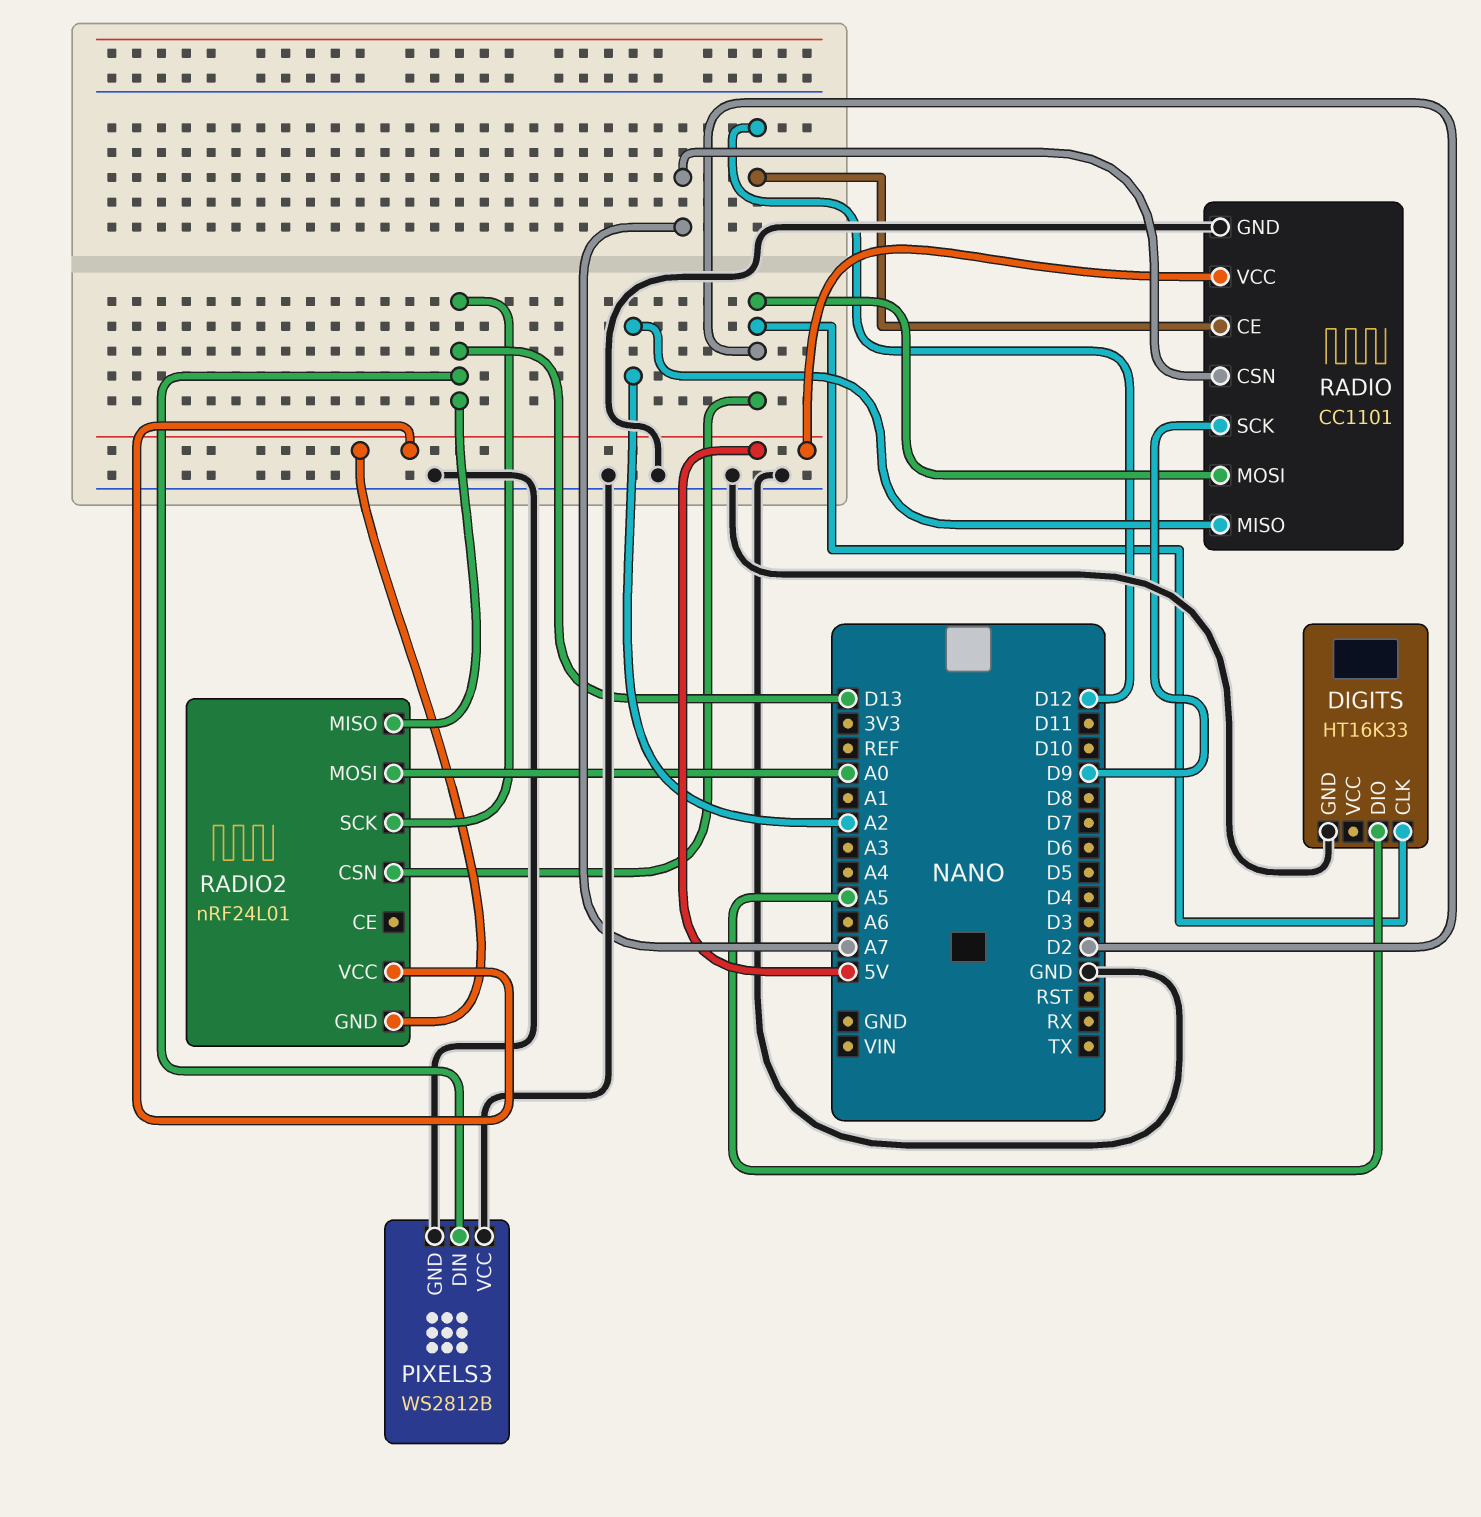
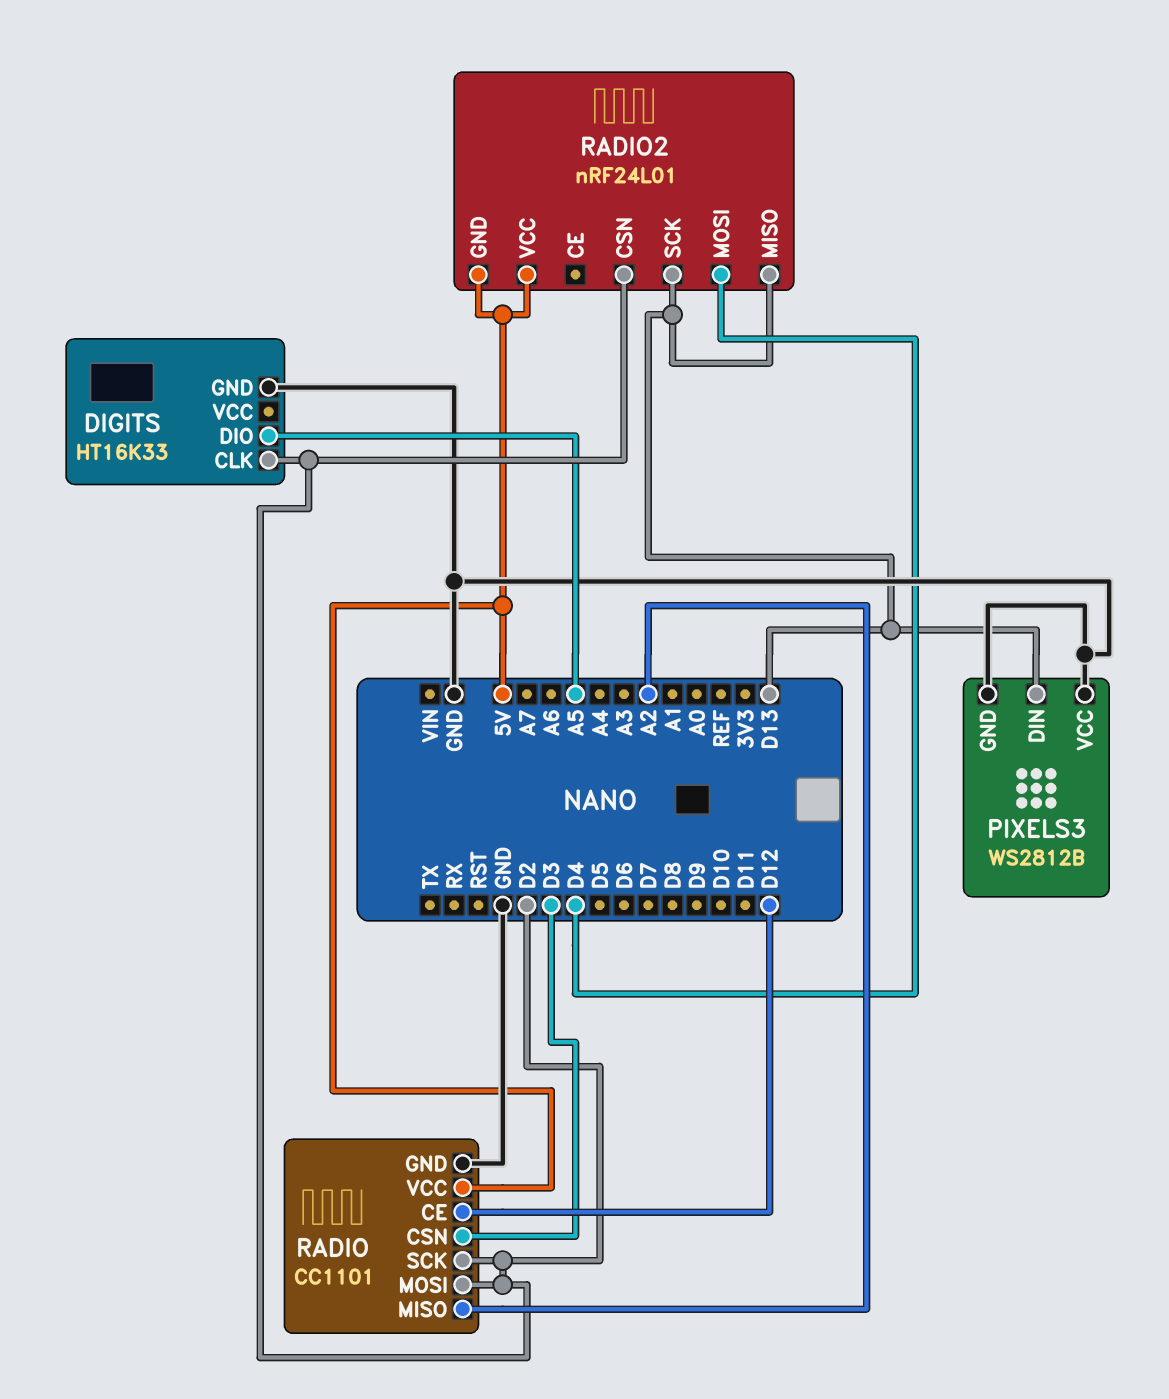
RADIO pin CSN: A7 -> D3
RADIO pin SCK: D9 -> D2
RADIO2 pin MOSI: A0 -> D4

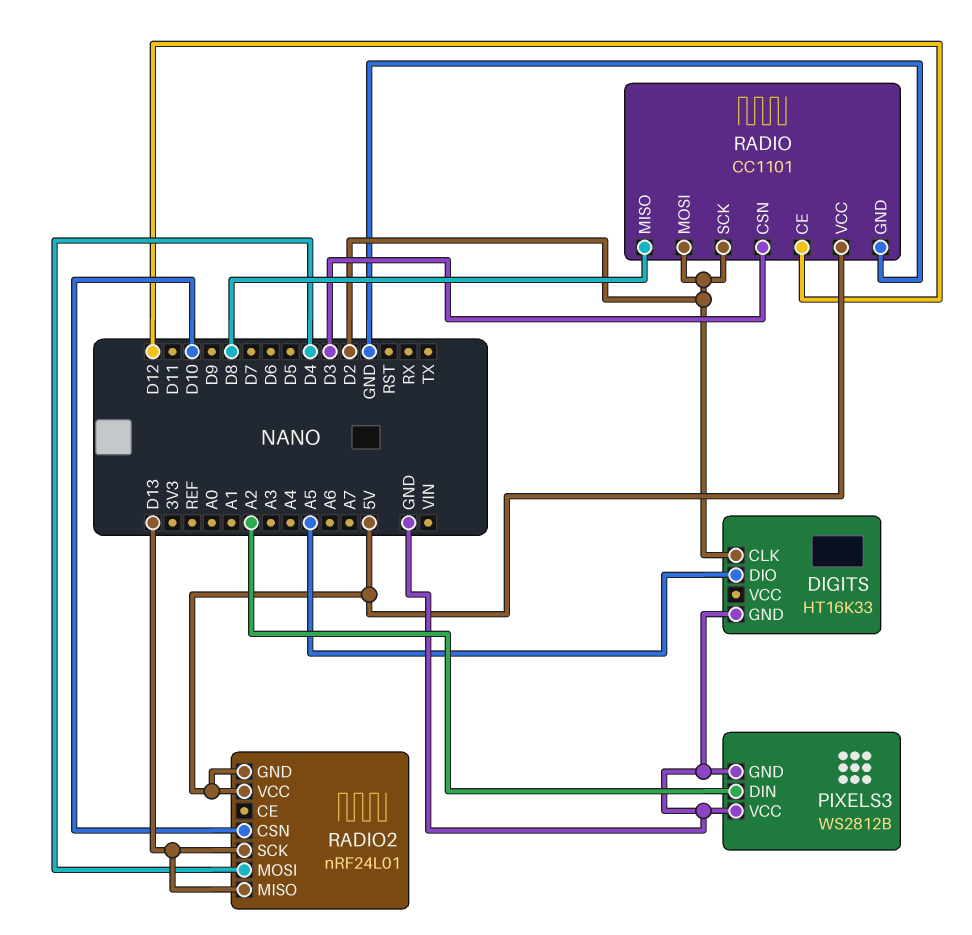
PIXELS3 pin DIN: D13 -> A2
RADIO pin MISO: A2 -> D8
RADIO2 pin CSN: D2 -> D10

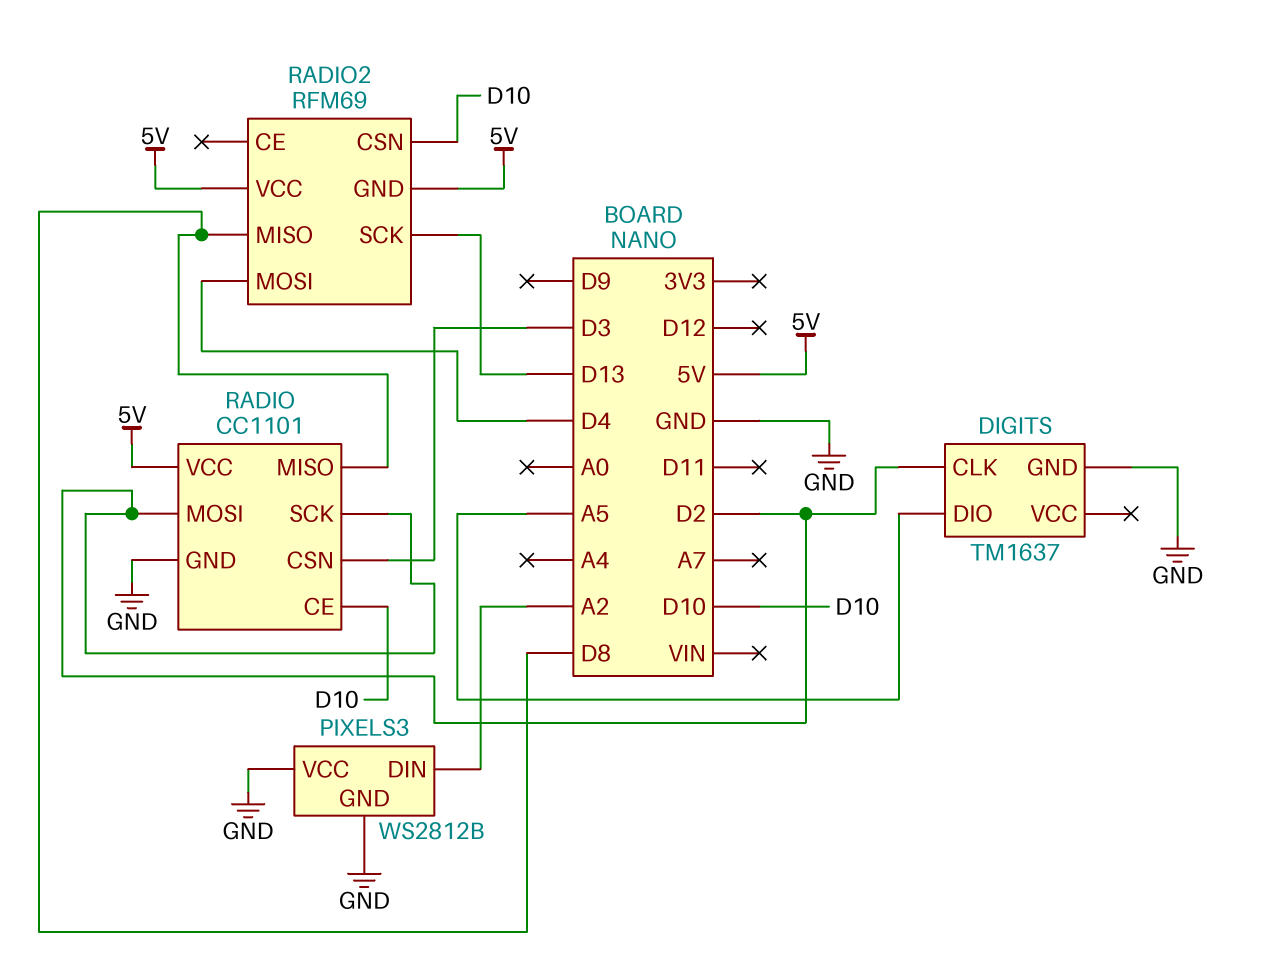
DIGITS: HT16K33 -> TM1637
RADIO pin CE: D12 -> D10
RADIO2: nRF24L01 -> RFM69
RADIO2 pin MISO: D13 -> D8

